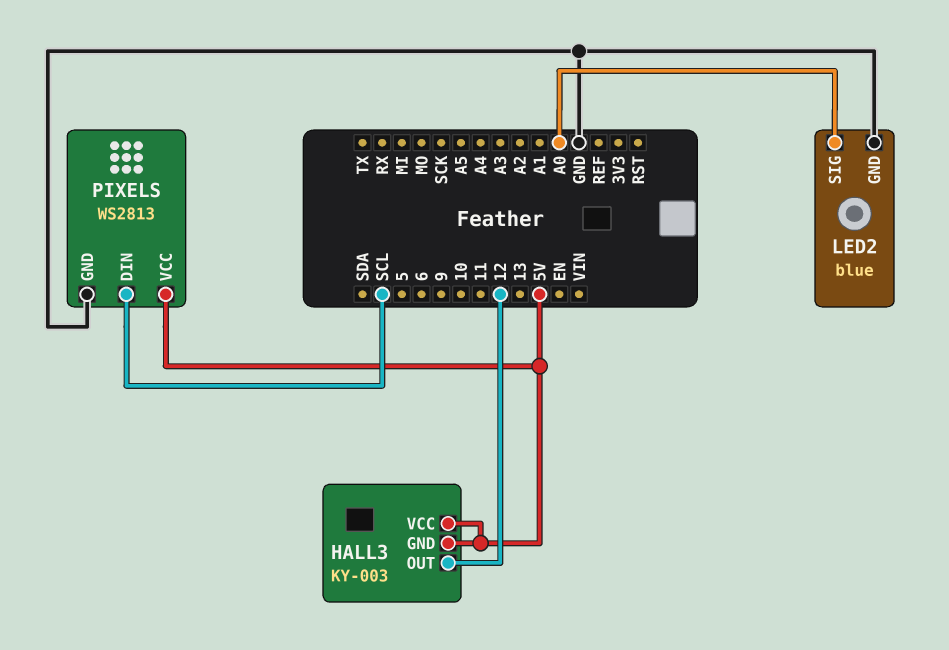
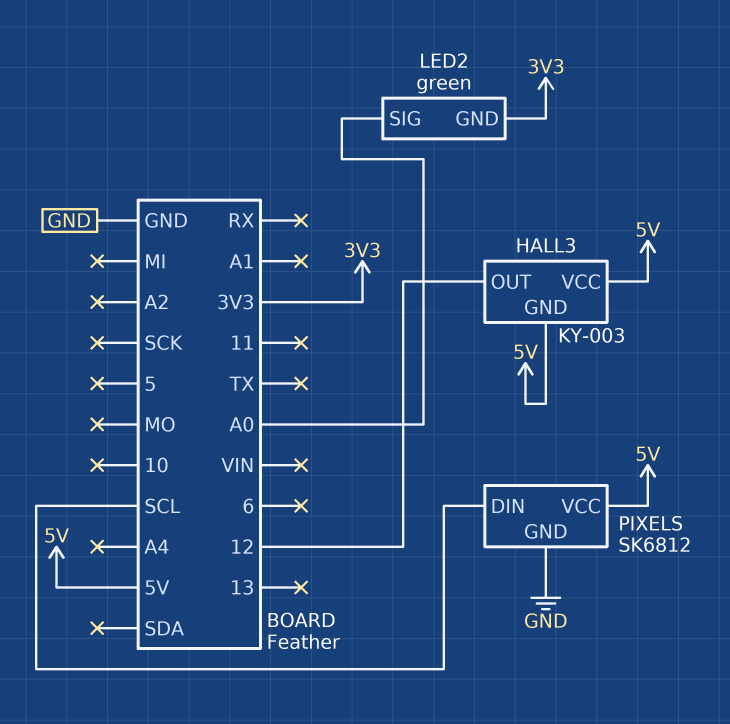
LED2: blue -> green
LED2 pin GND: GND -> 3V3
PIXELS: WS2813 -> SK6812

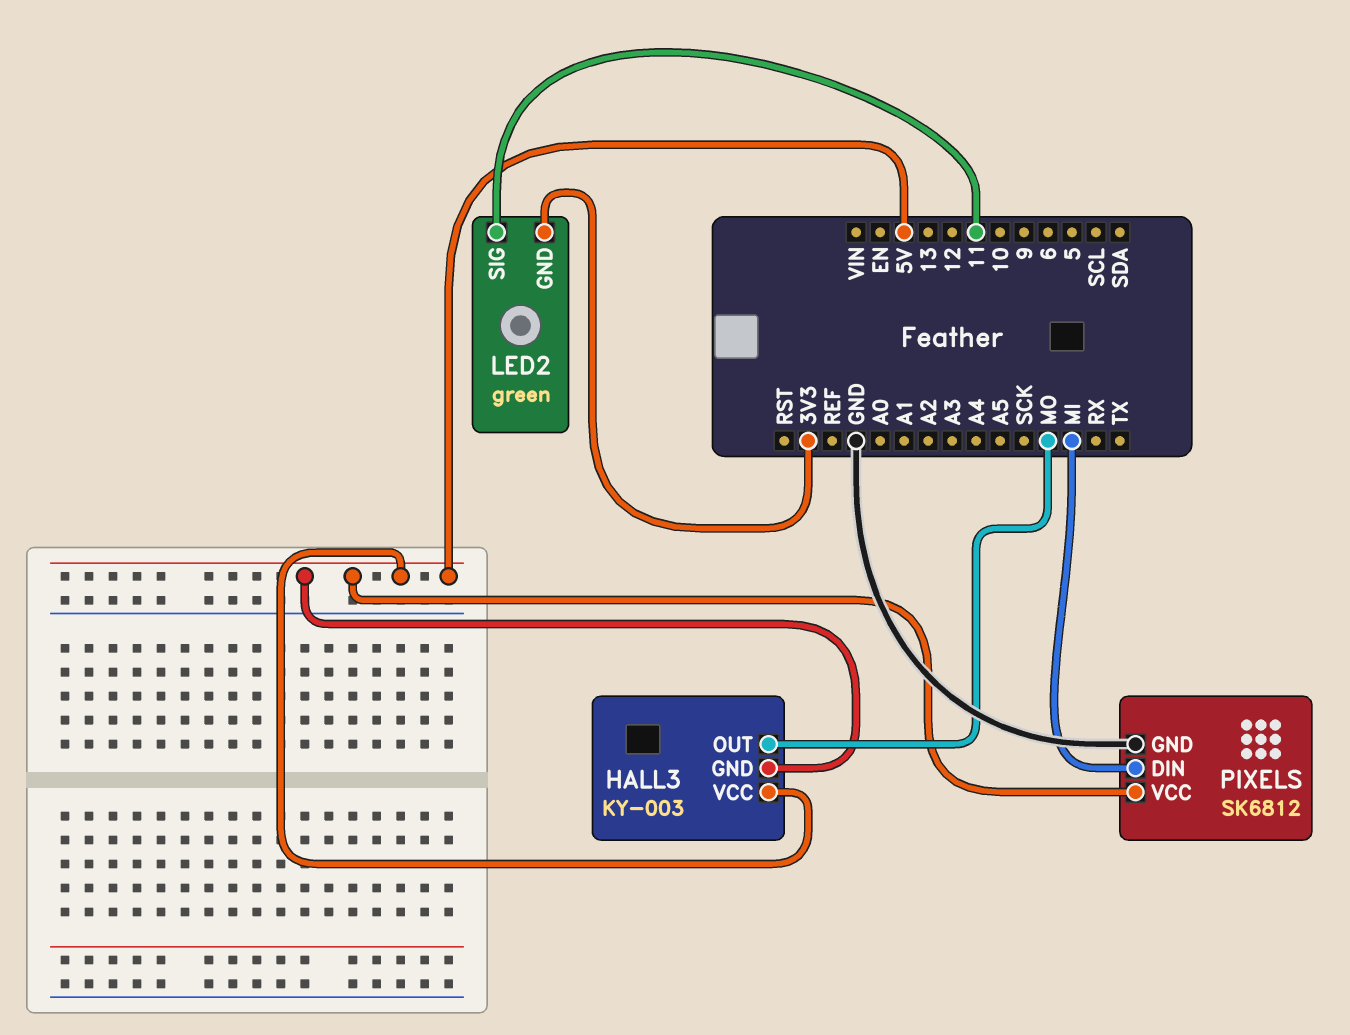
HALL3 pin OUT: 12 -> MO
LED2 pin SIG: A0 -> 11
PIXELS pin DIN: SCL -> MI

